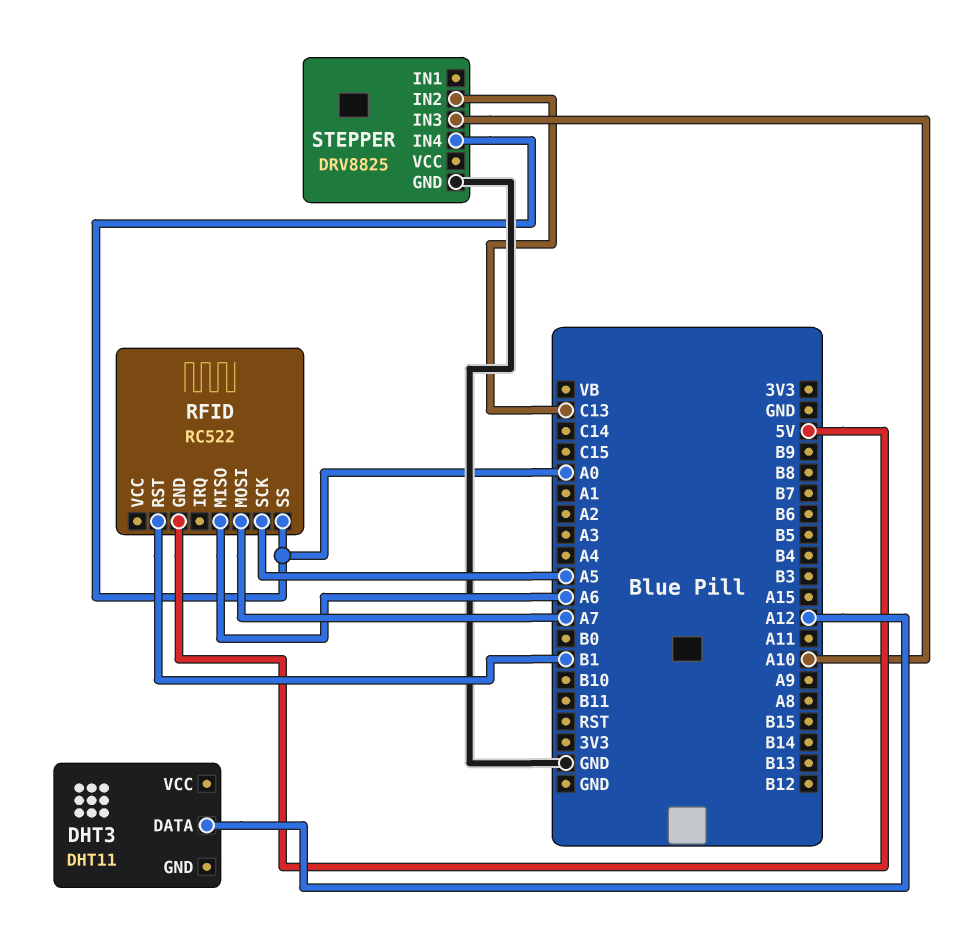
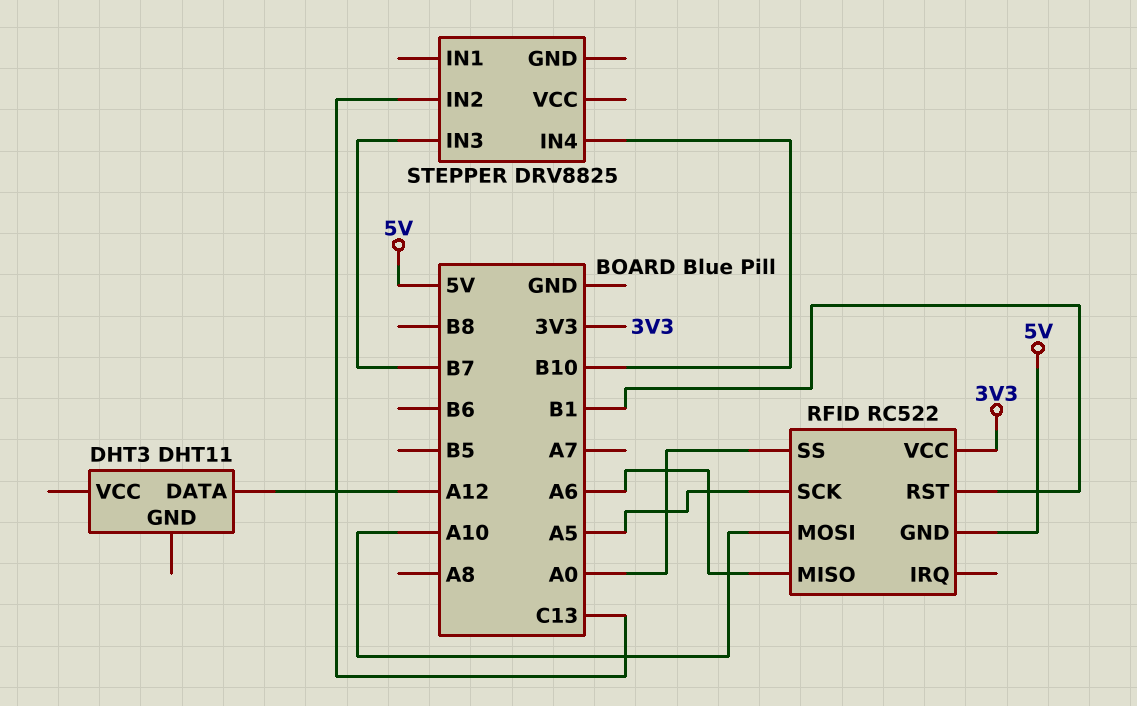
RFID pin MOSI: A7 -> A10
RFID pin VCC: none -> 3V3
STEPPER pin GND: GND -> none
STEPPER pin IN3: A10 -> B7
STEPPER pin IN4: A0 -> B10

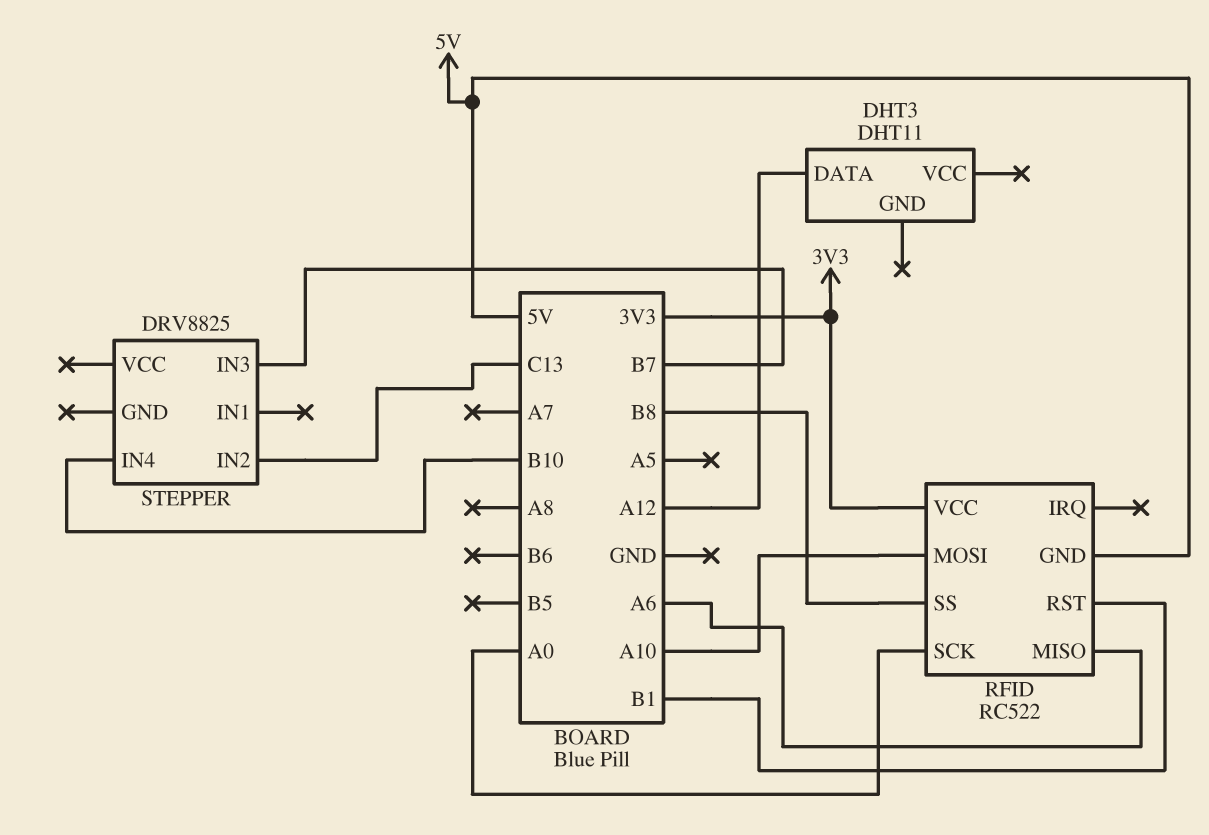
RFID pin SCK: A5 -> A0
RFID pin SS: A0 -> B8

